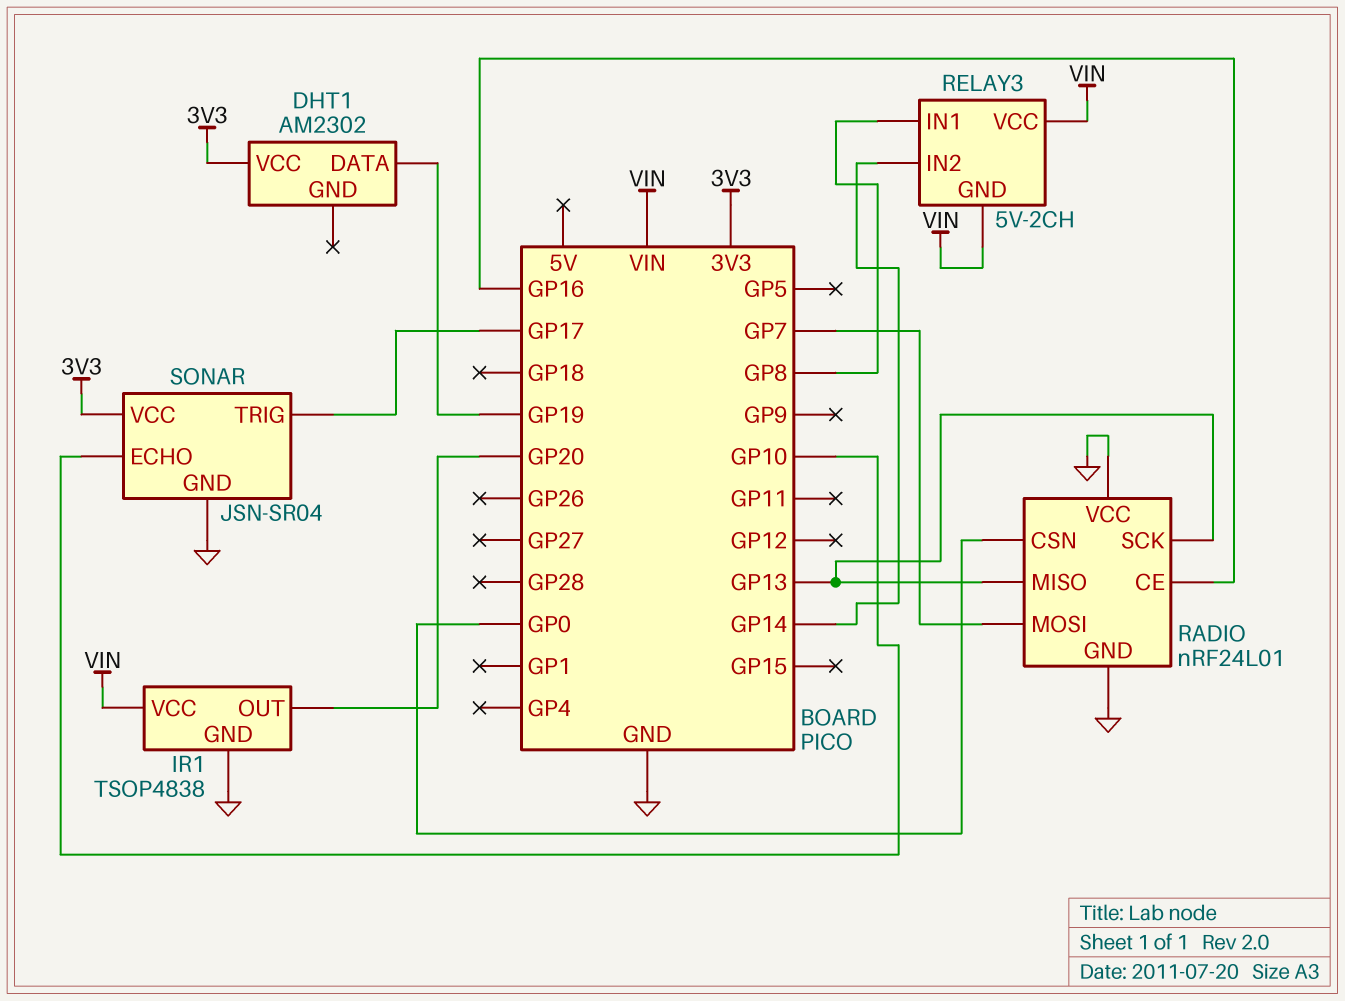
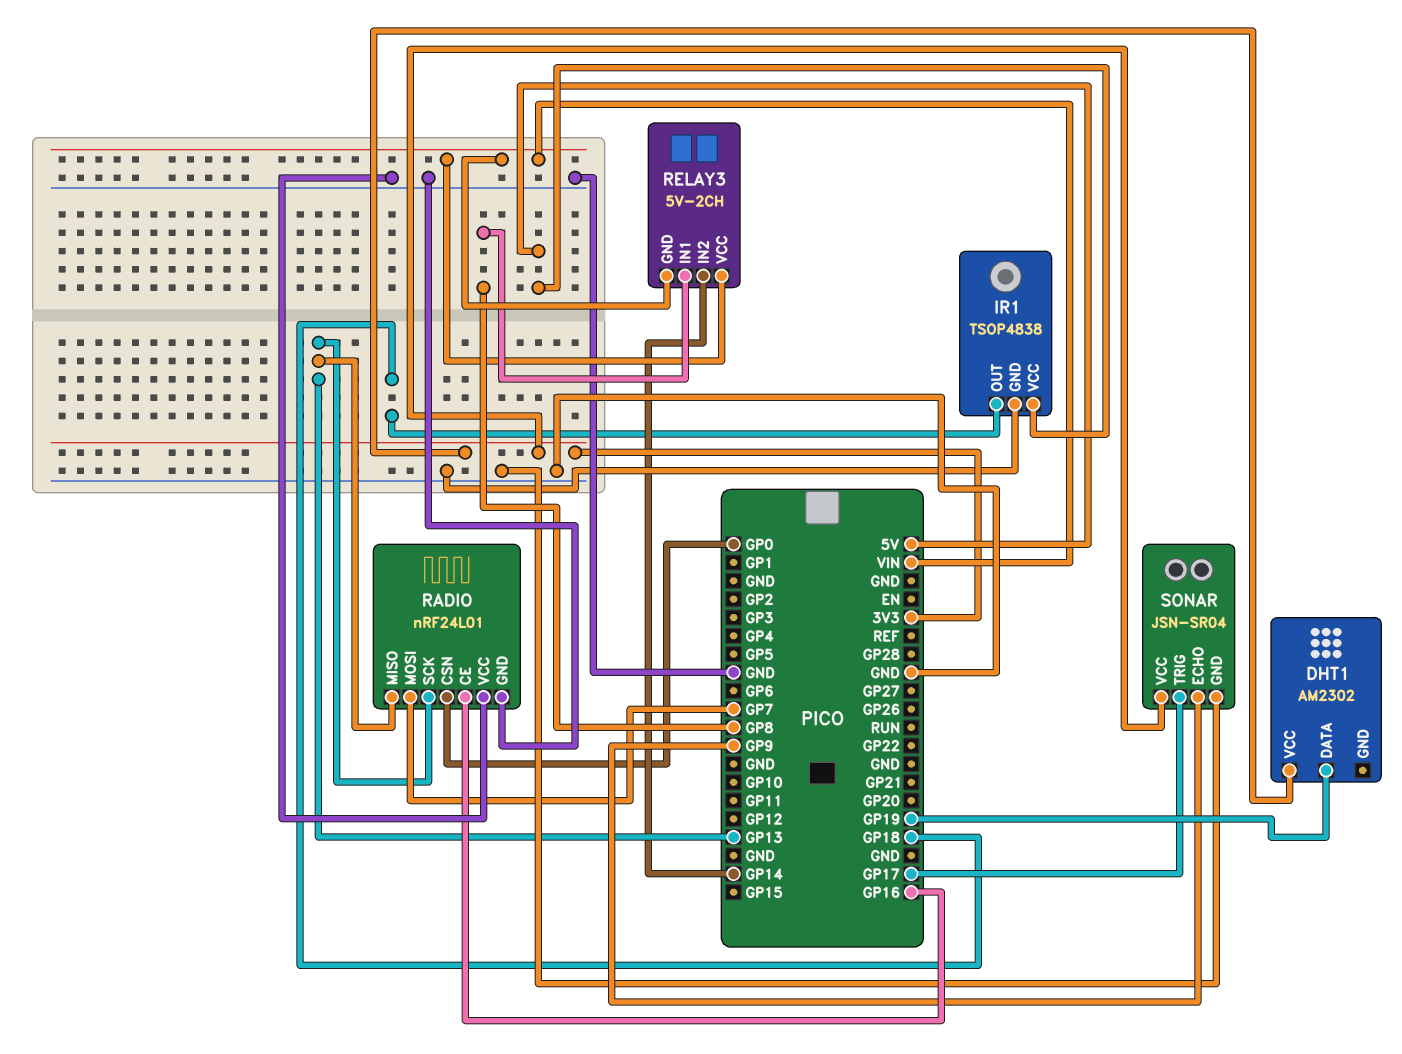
IR1 pin OUT: GP20 -> GP18
IR1 pin VCC: VIN -> 5V
SONAR pin ECHO: GP10 -> GP9

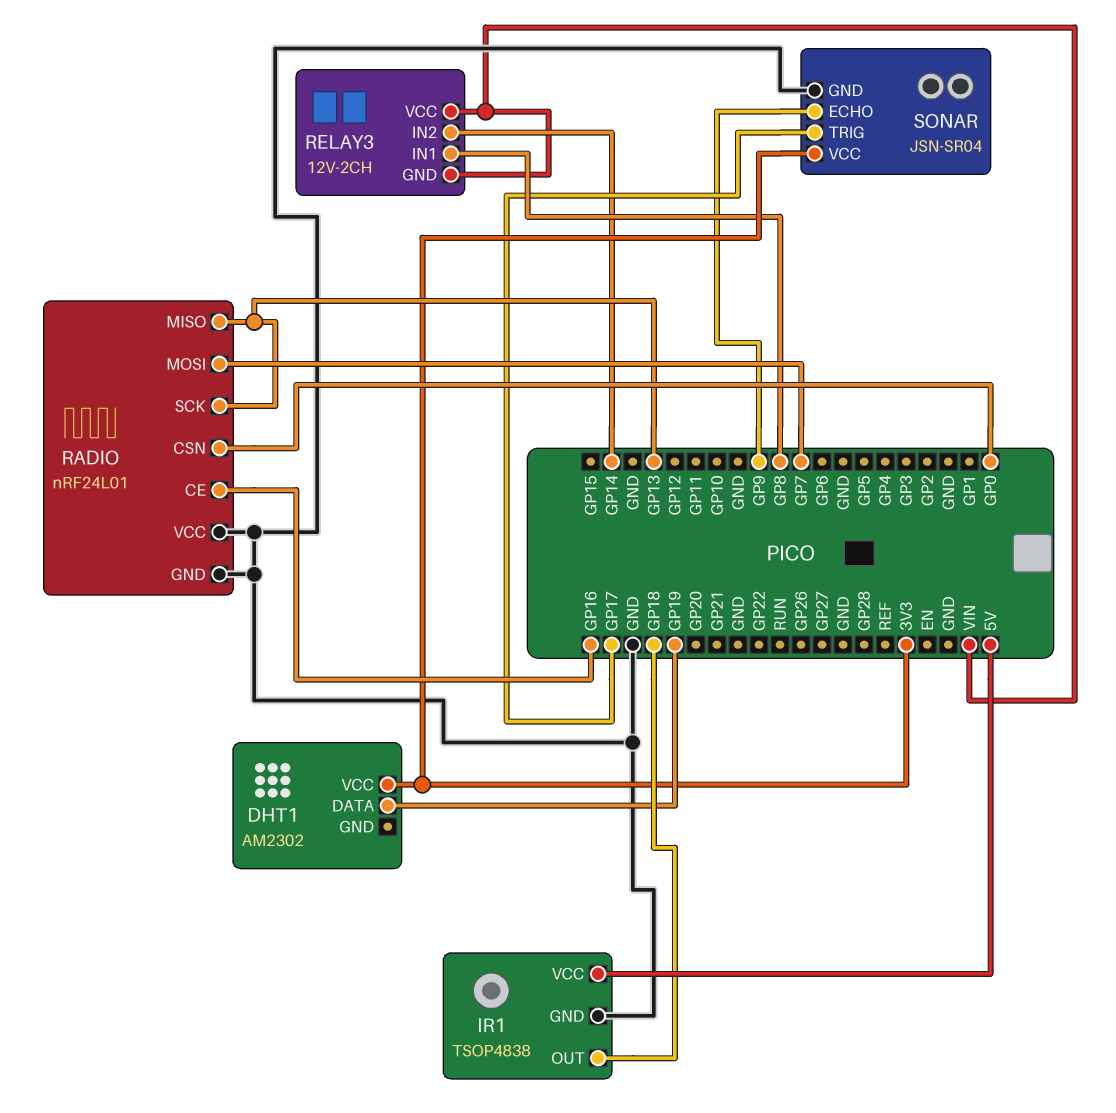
RELAY3: 5V-2CH -> 12V-2CH

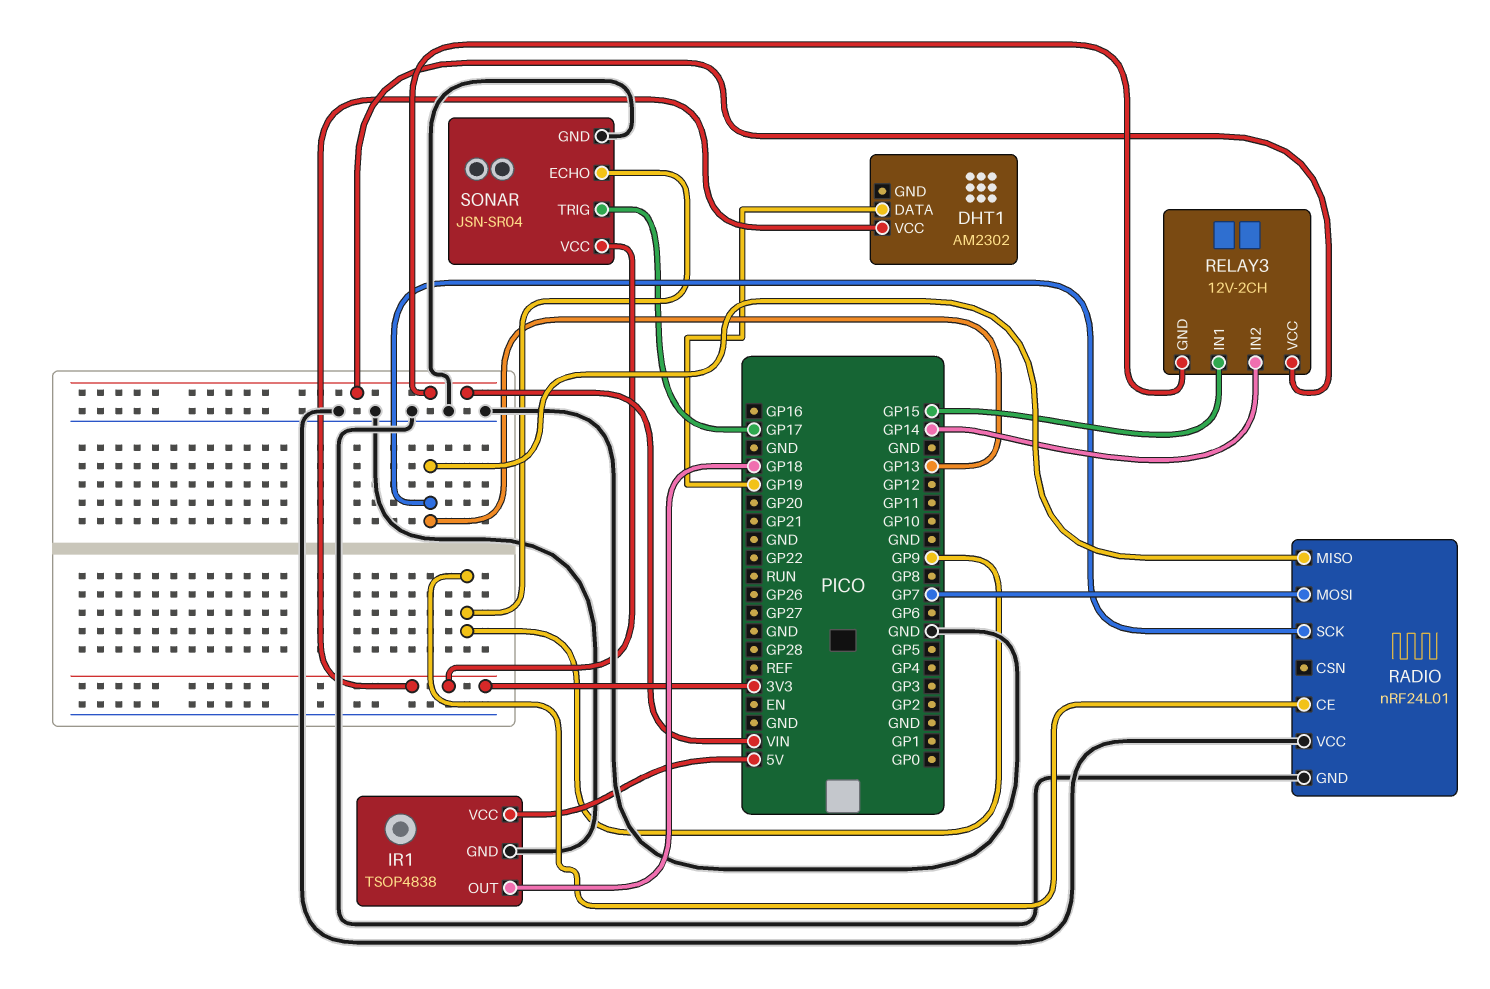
RADIO pin CE: GP16 -> GP9
RADIO pin CSN: GP0 -> none
RELAY3 pin IN1: GP8 -> GP15

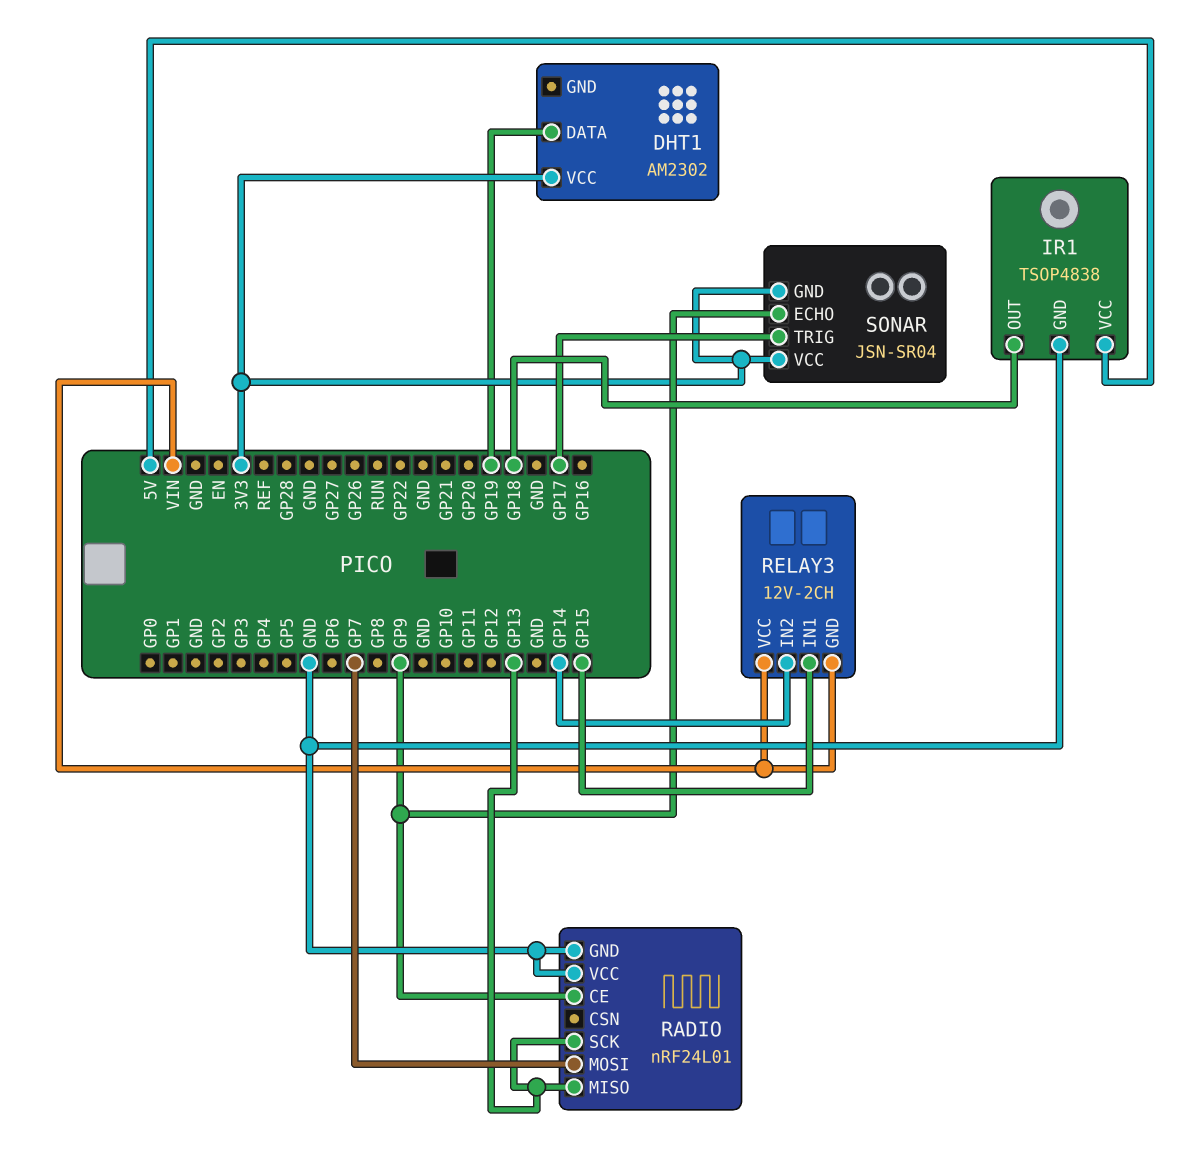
SONAR pin GND: GND -> 3V3

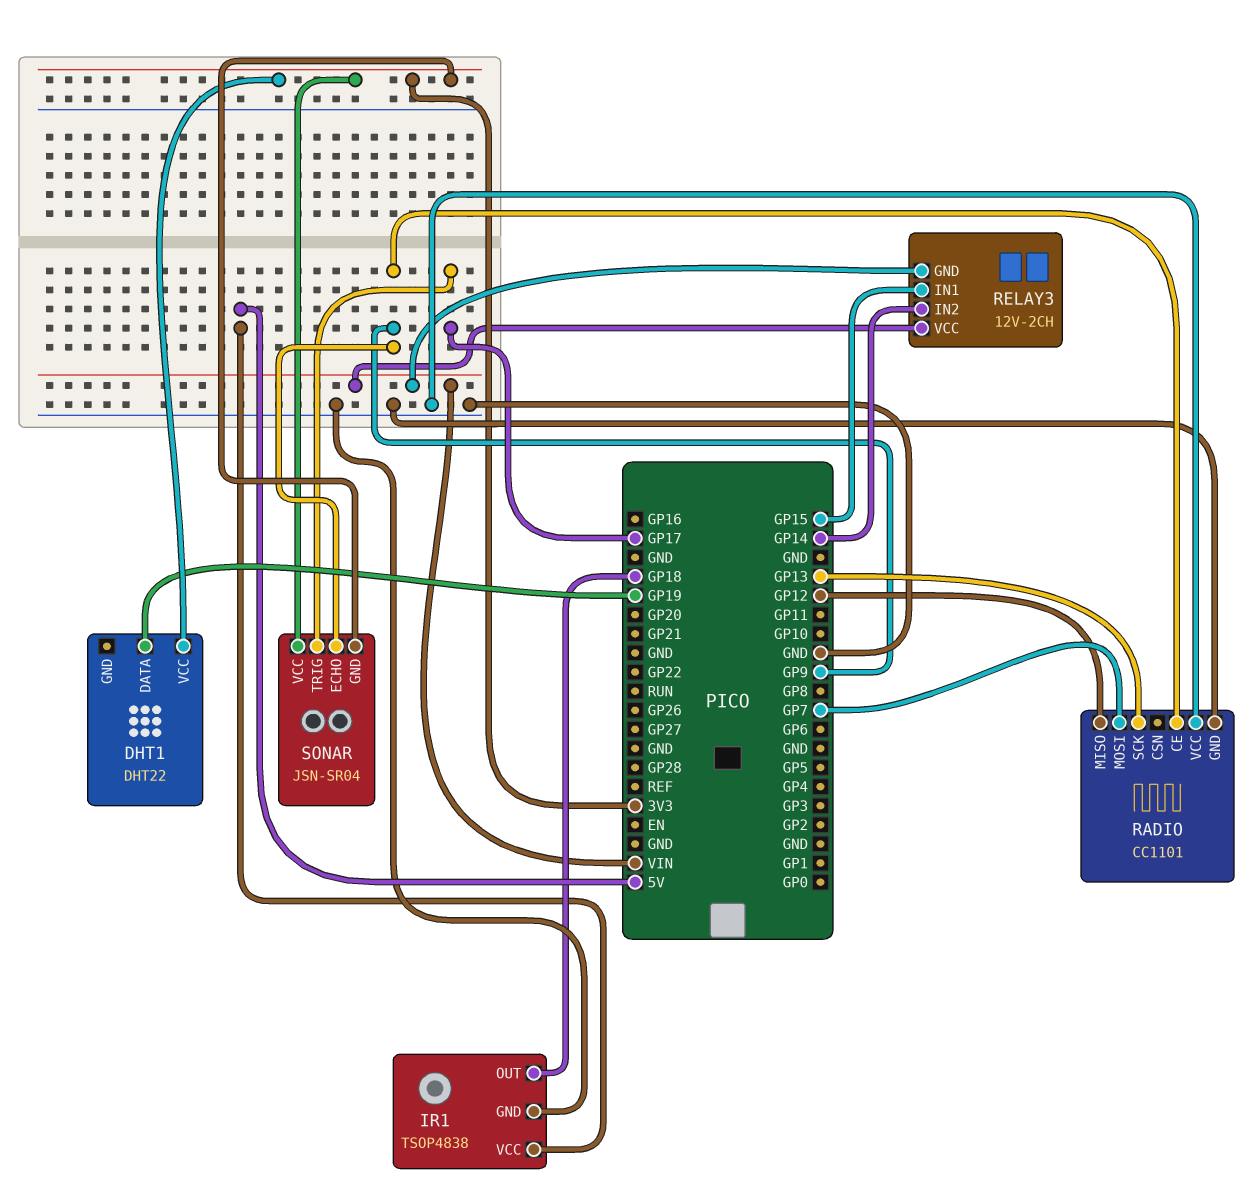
DHT1: AM2302 -> DHT22
RADIO: nRF24L01 -> CC1101
RADIO pin MISO: GP13 -> GP12

